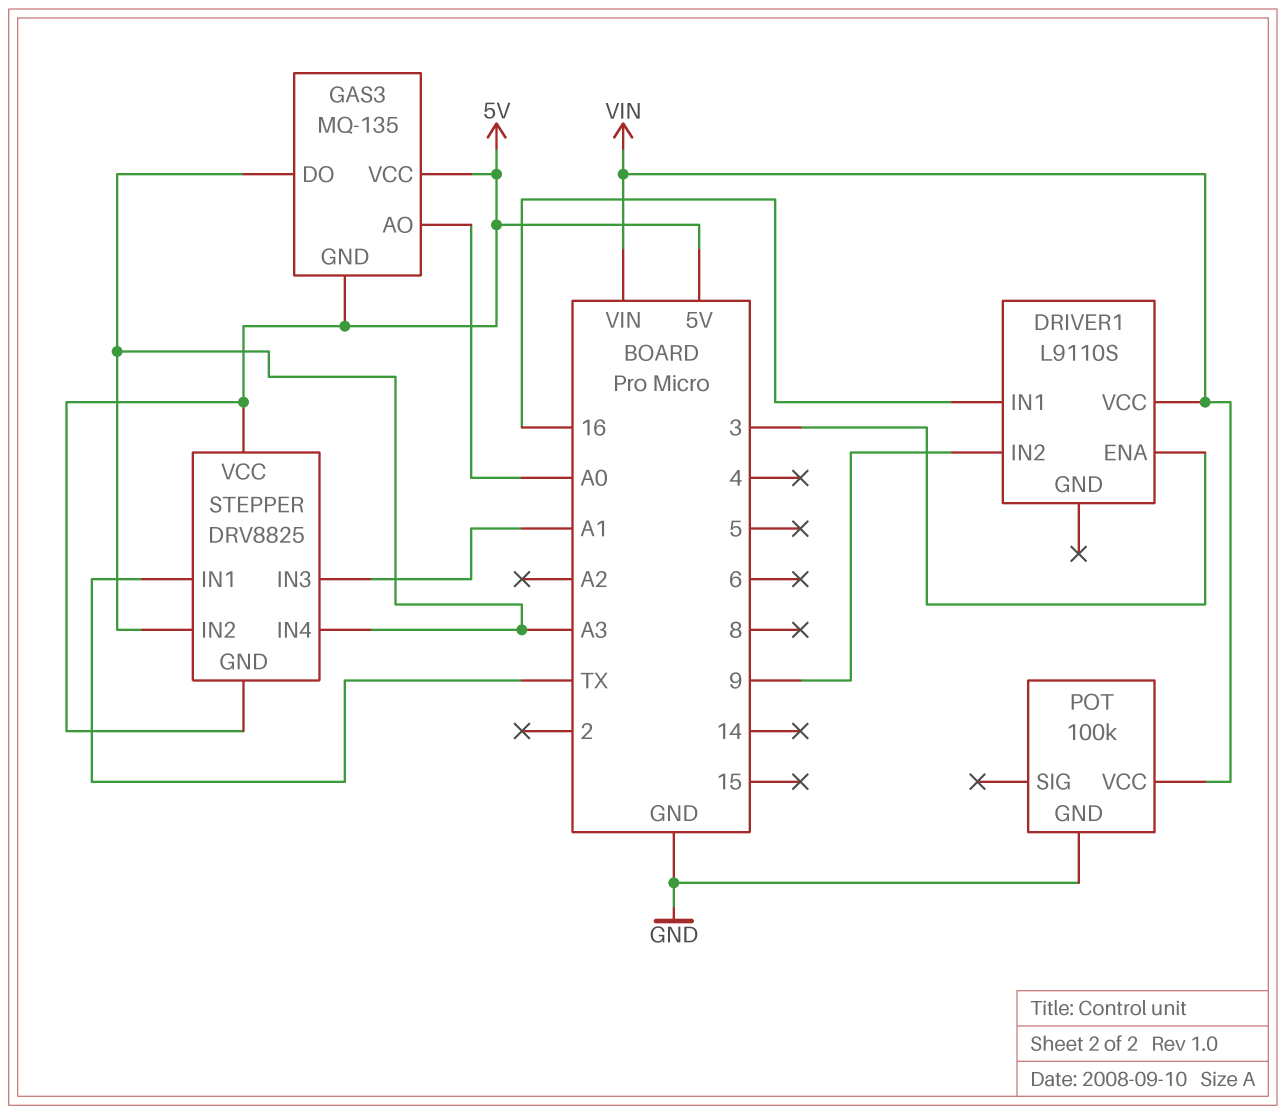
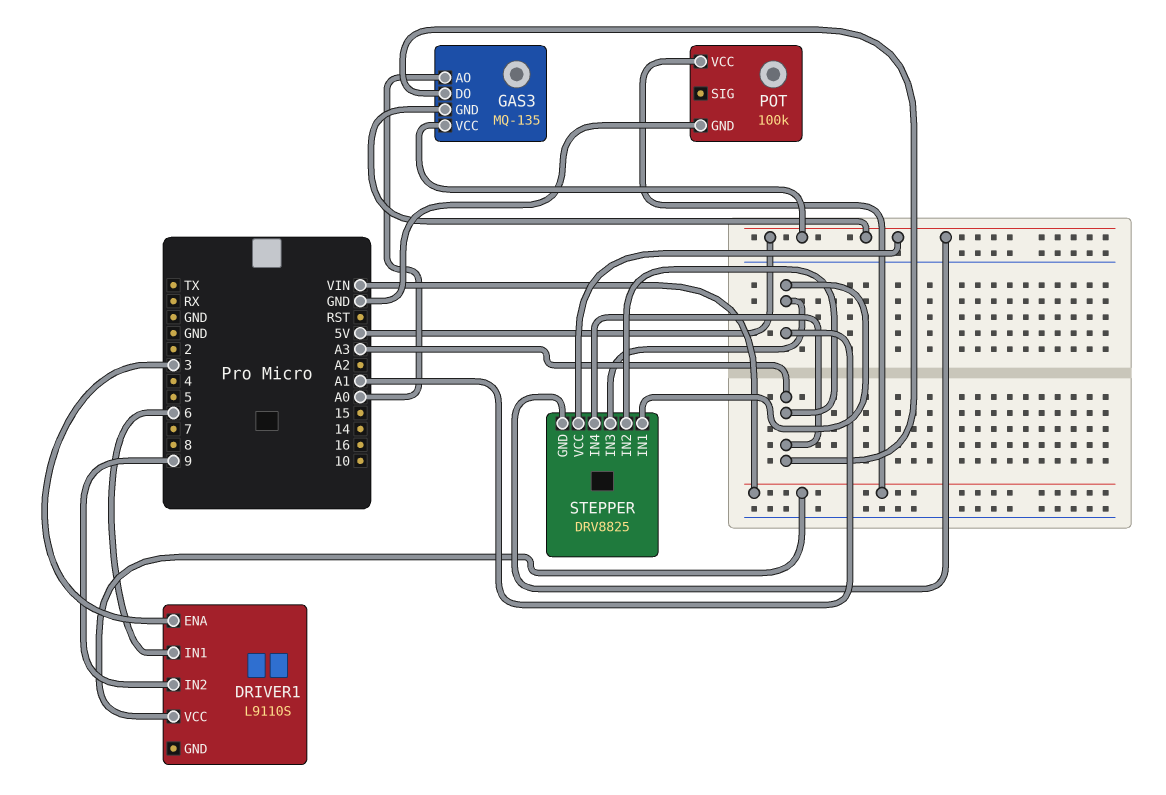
DRIVER1 pin IN1: 16 -> 6
STEPPER pin IN1: TX -> A1

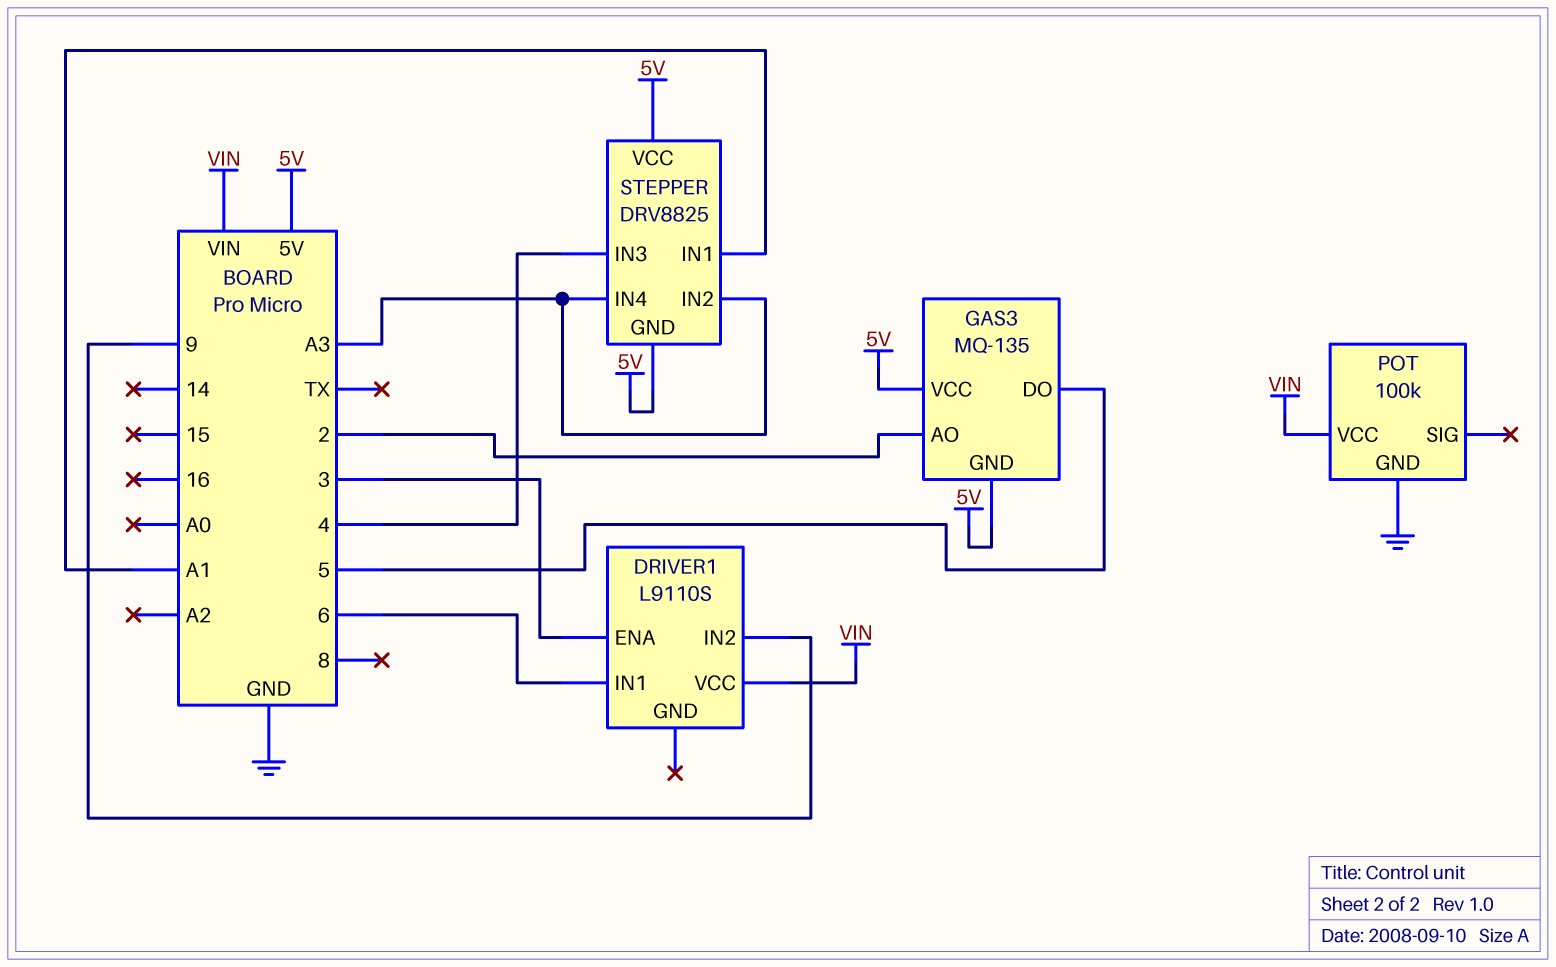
GAS3 pin AO: A0 -> 2
GAS3 pin DO: A3 -> 5
STEPPER pin IN3: A1 -> 4

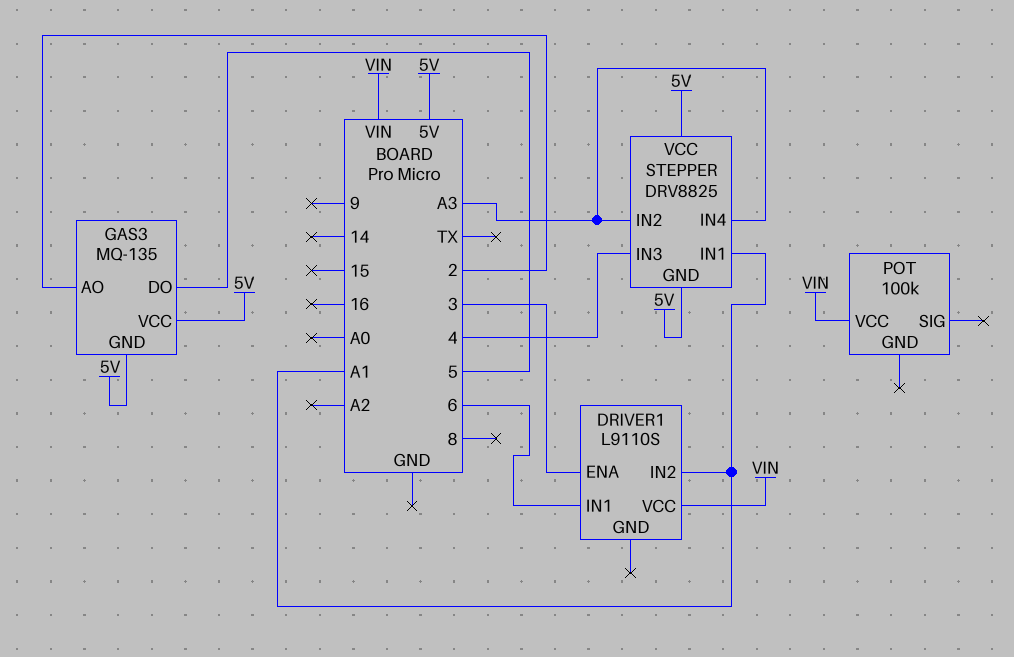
DRIVER1 pin IN2: 9 -> A1
POT pin GND: GND -> none

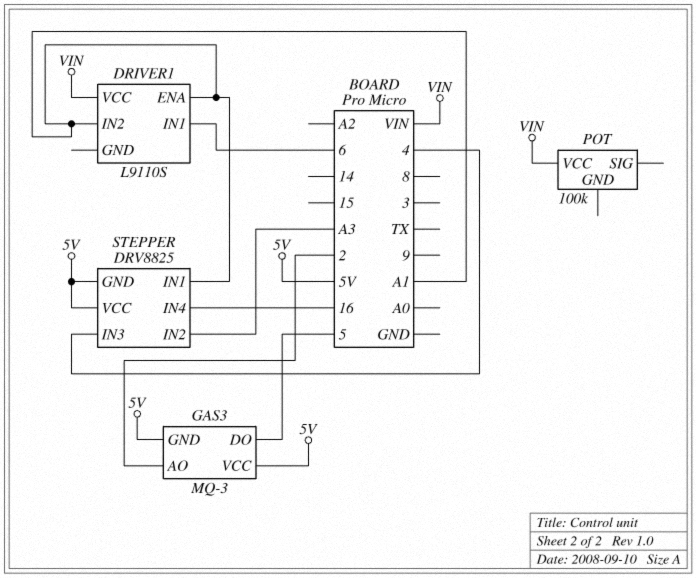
DRIVER1 pin ENA: 3 -> A1
GAS3: MQ-135 -> MQ-3
STEPPER pin IN4: A3 -> 16

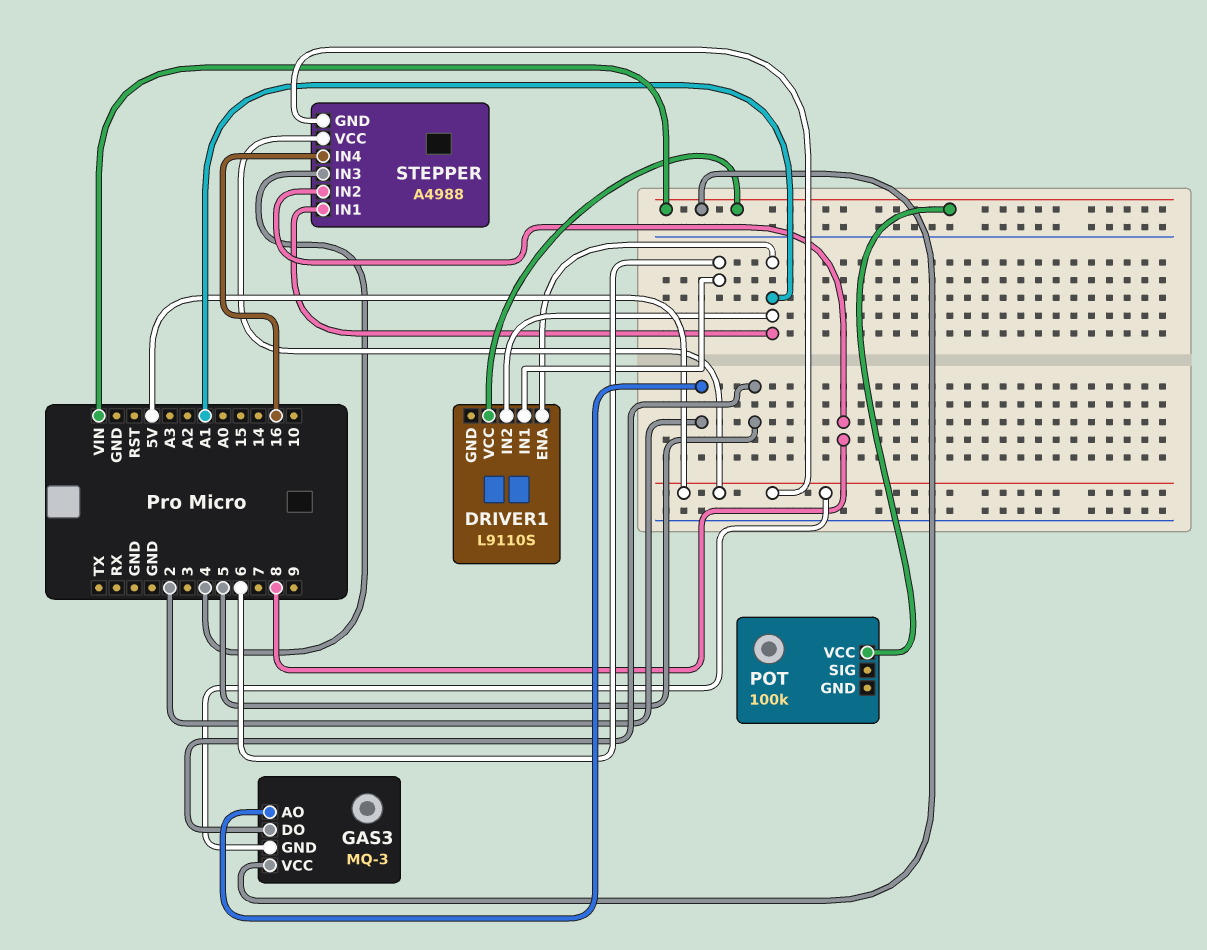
GAS3 pin VCC: 5V -> VIN
STEPPER: DRV8825 -> A4988
STEPPER pin IN2: A3 -> 8

